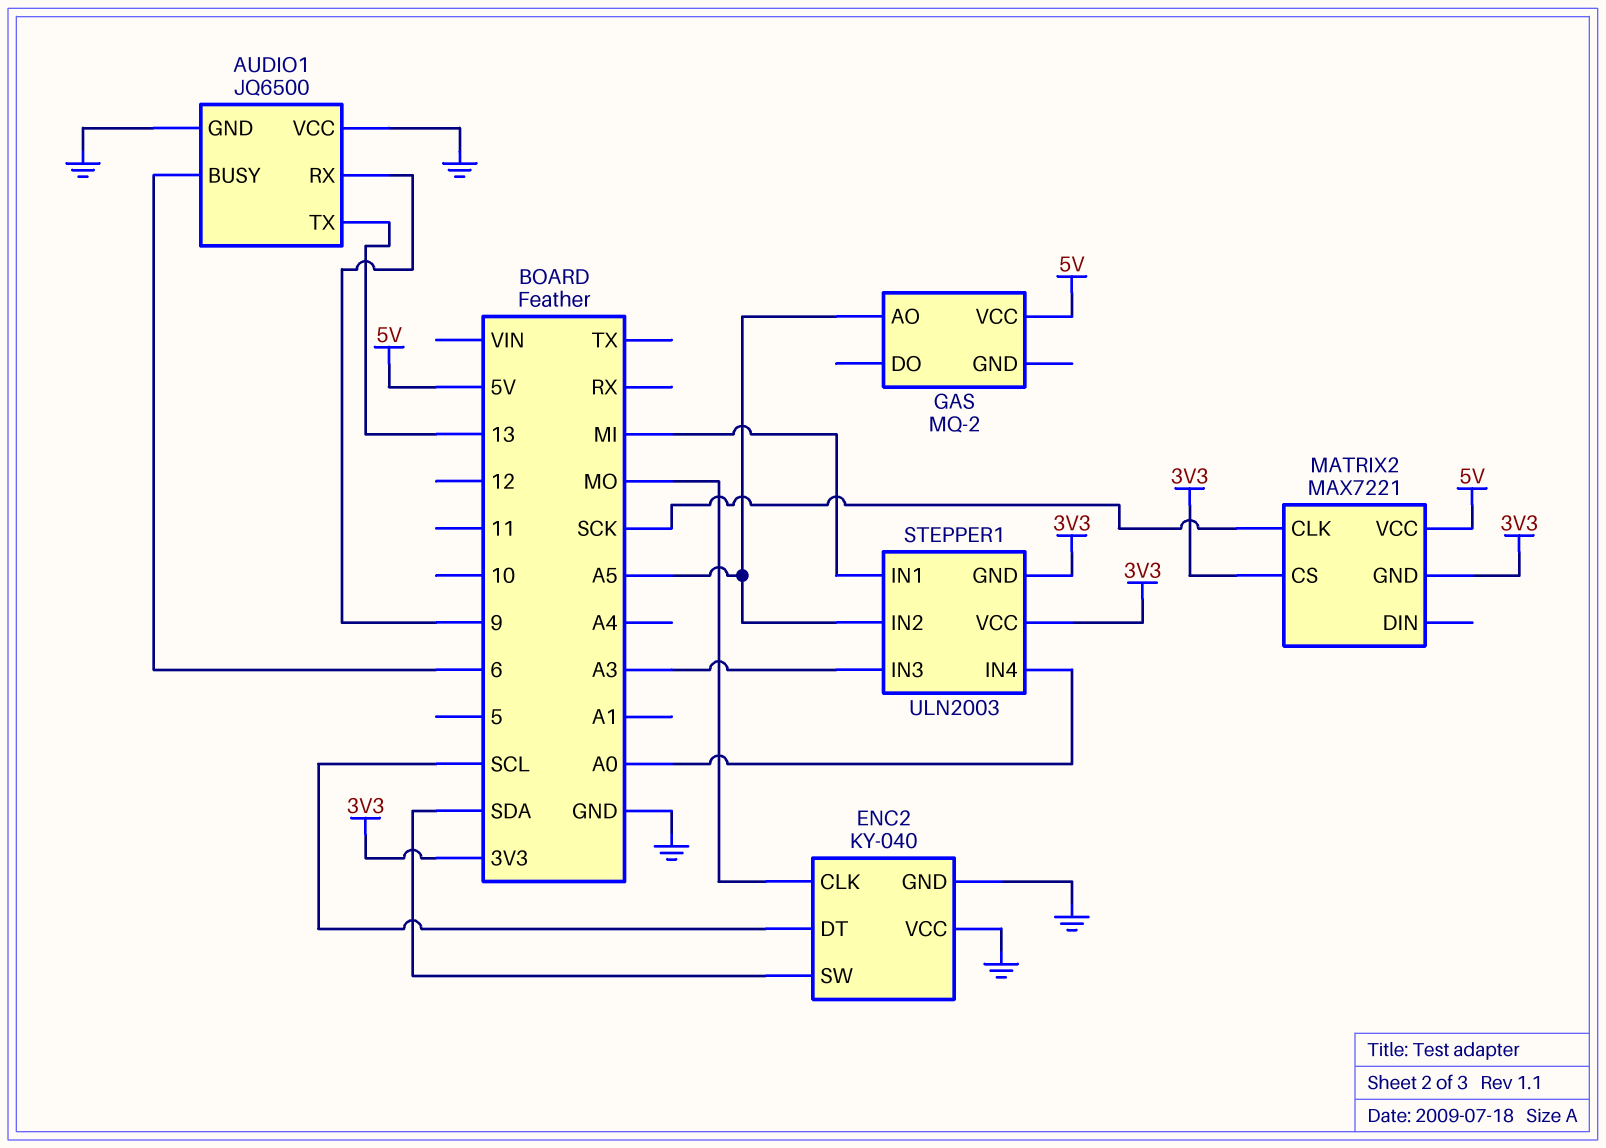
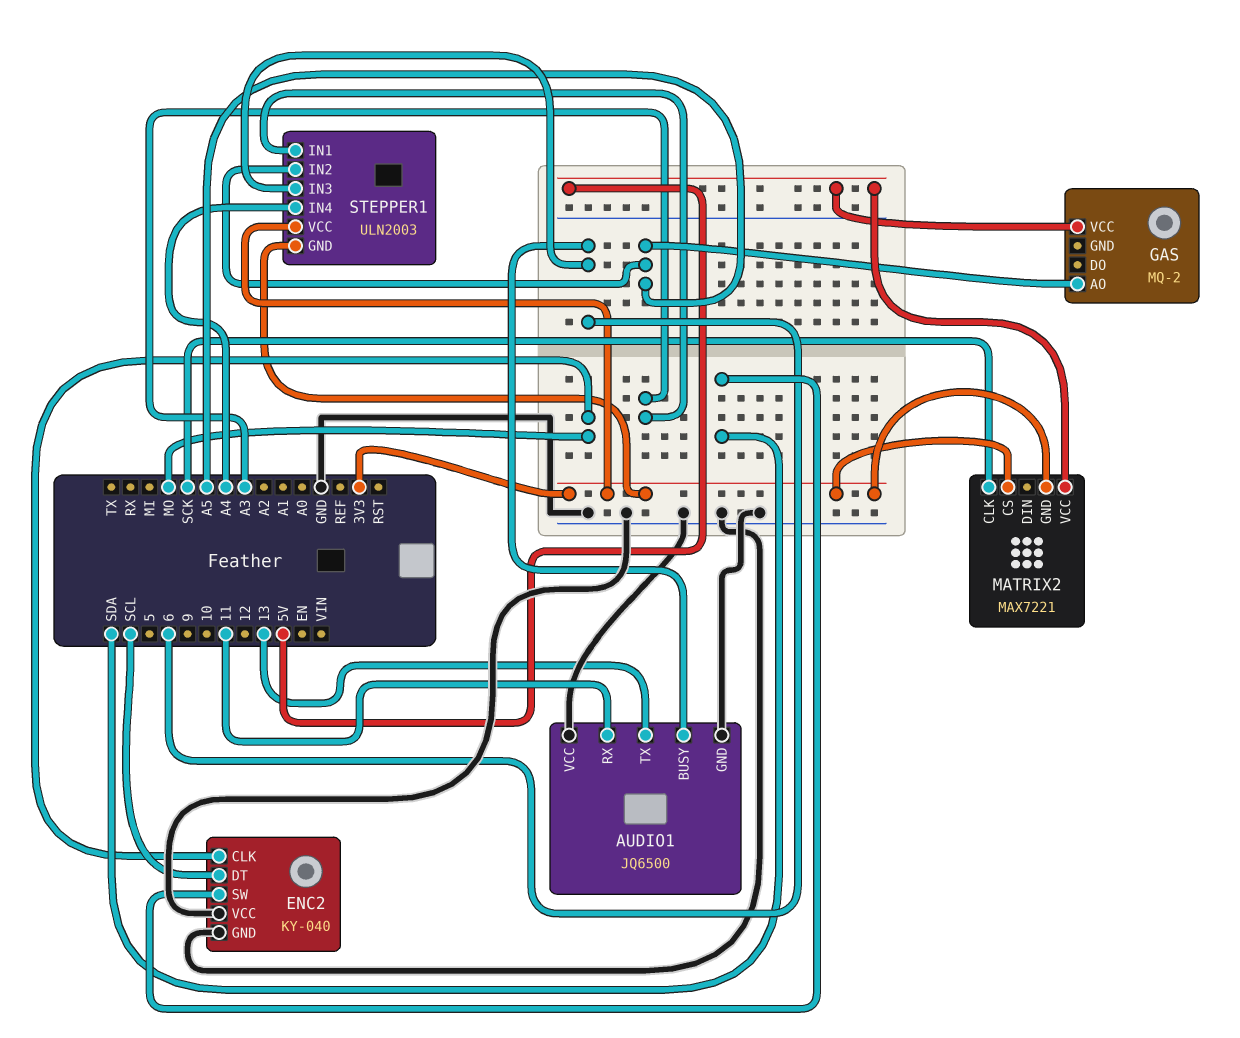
AUDIO1 pin RX: 9 -> 11
STEPPER1 pin IN1: MI -> A3
STEPPER1 pin IN3: A3 -> 6
STEPPER1 pin IN4: A0 -> A4

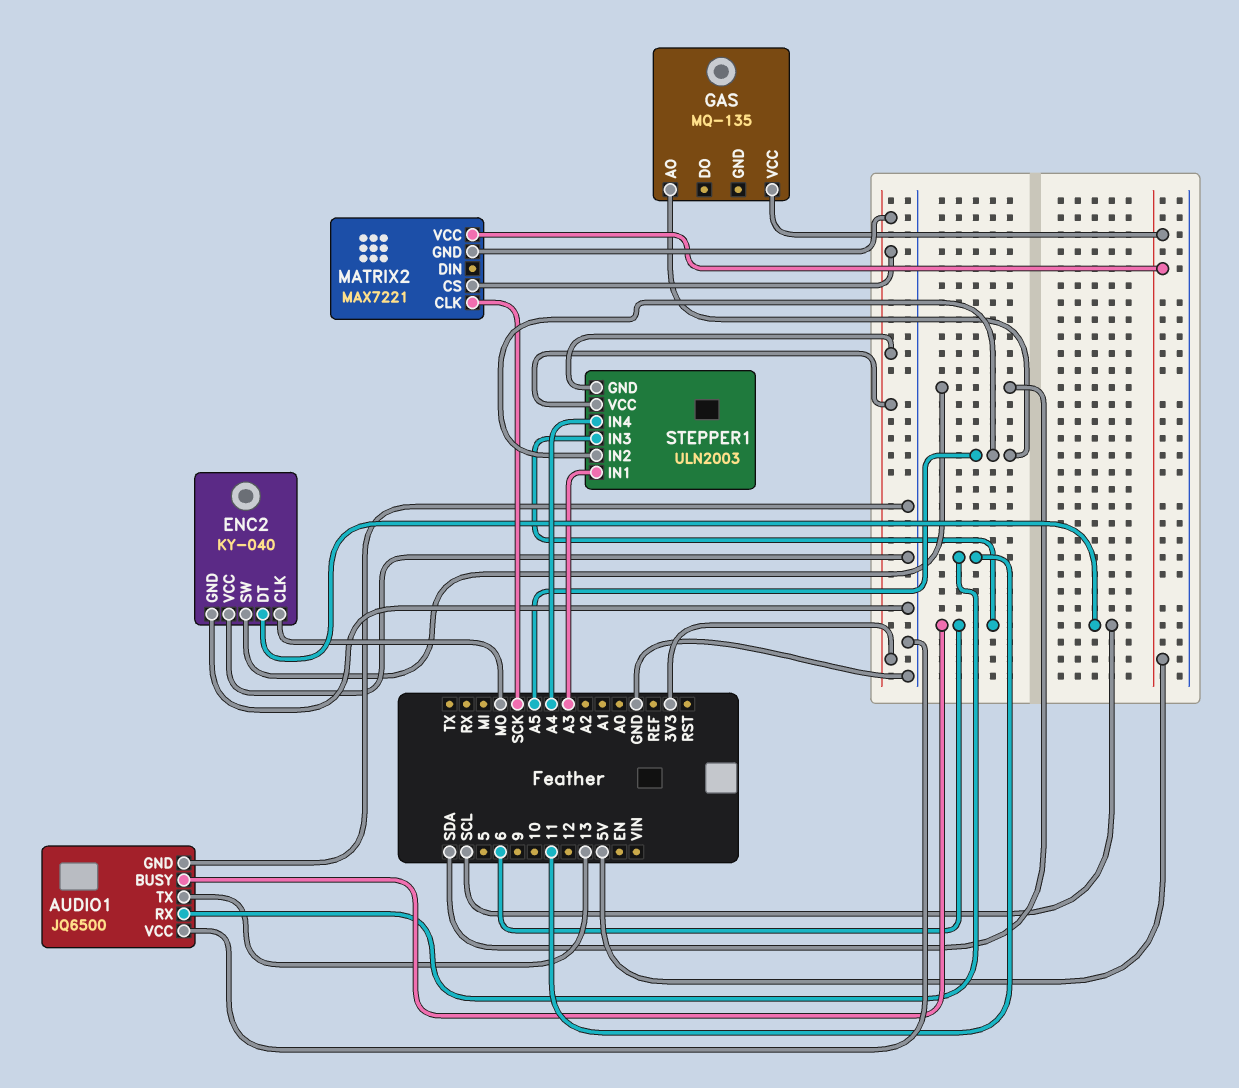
GAS: MQ-2 -> MQ-135

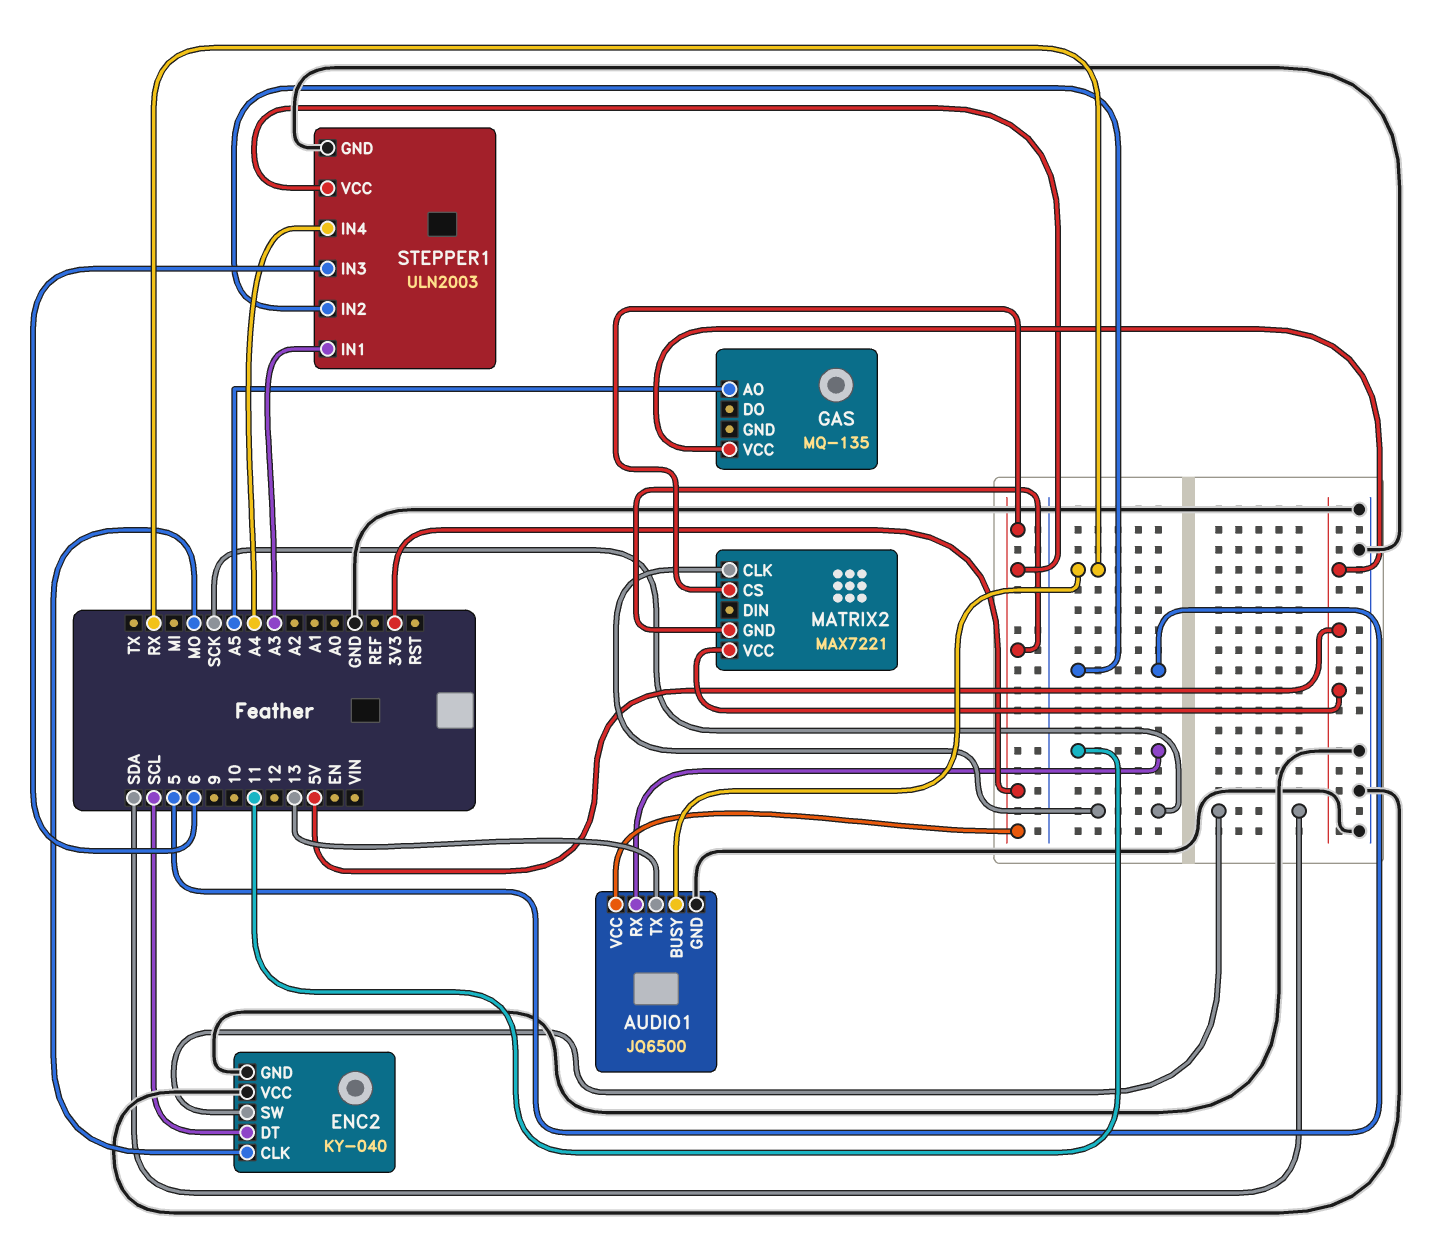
AUDIO1 pin BUSY: 6 -> RX
AUDIO1 pin VCC: GND -> 3V3
STEPPER1 pin GND: 3V3 -> GND
STEPPER1 pin IN2: A5 -> 5

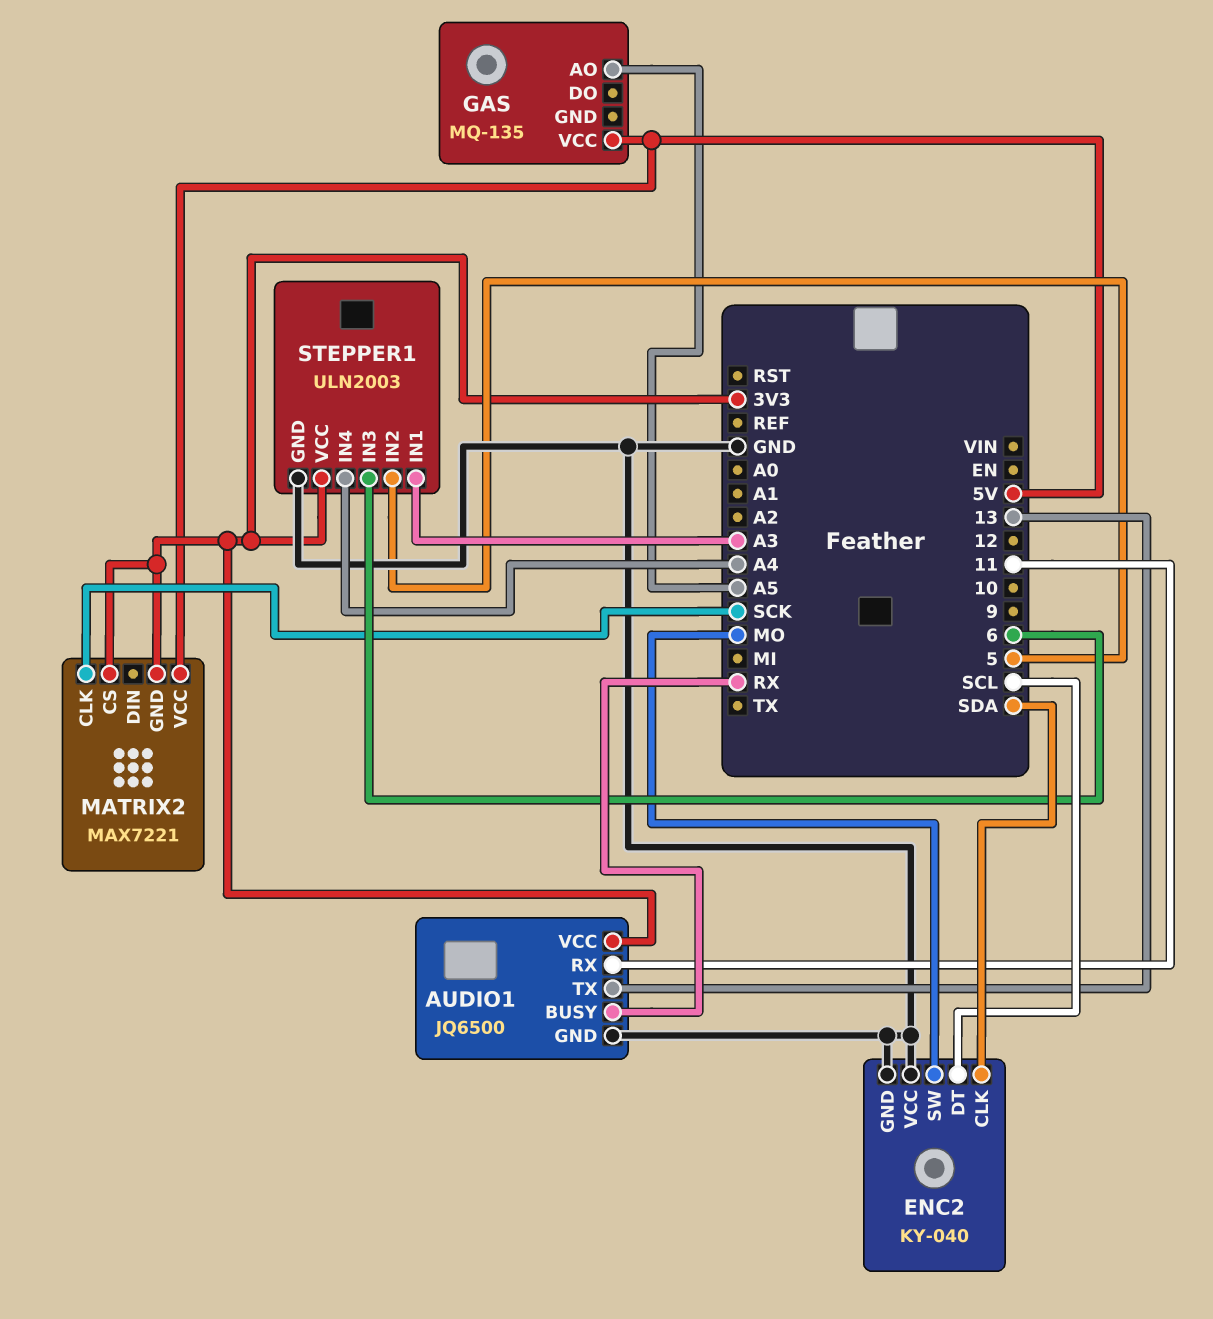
ENC2 pin CLK: MO -> SDA
ENC2 pin SW: SDA -> MO

